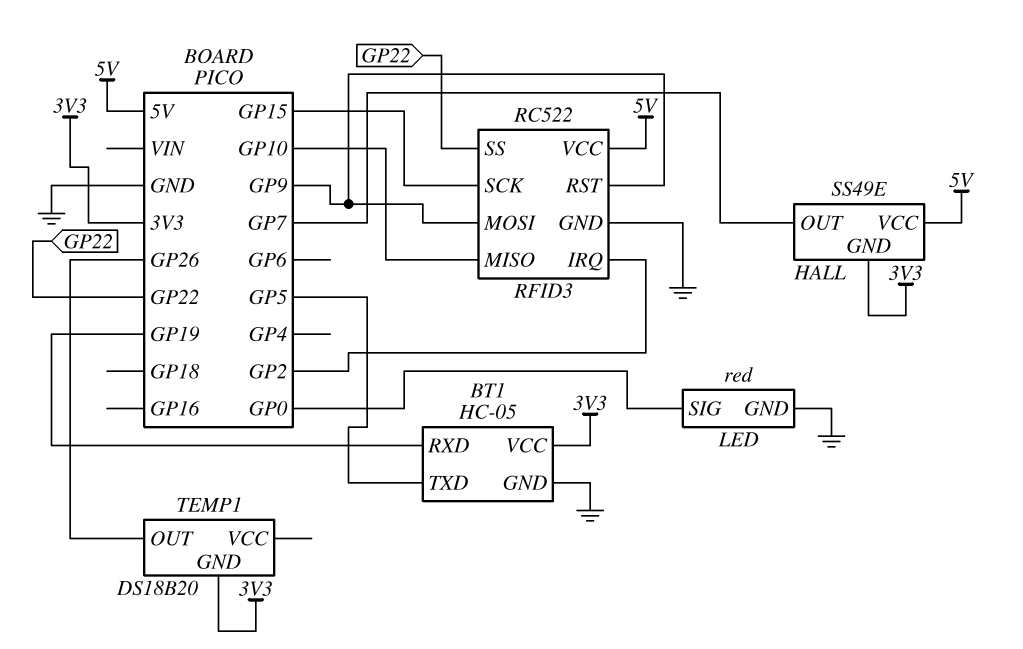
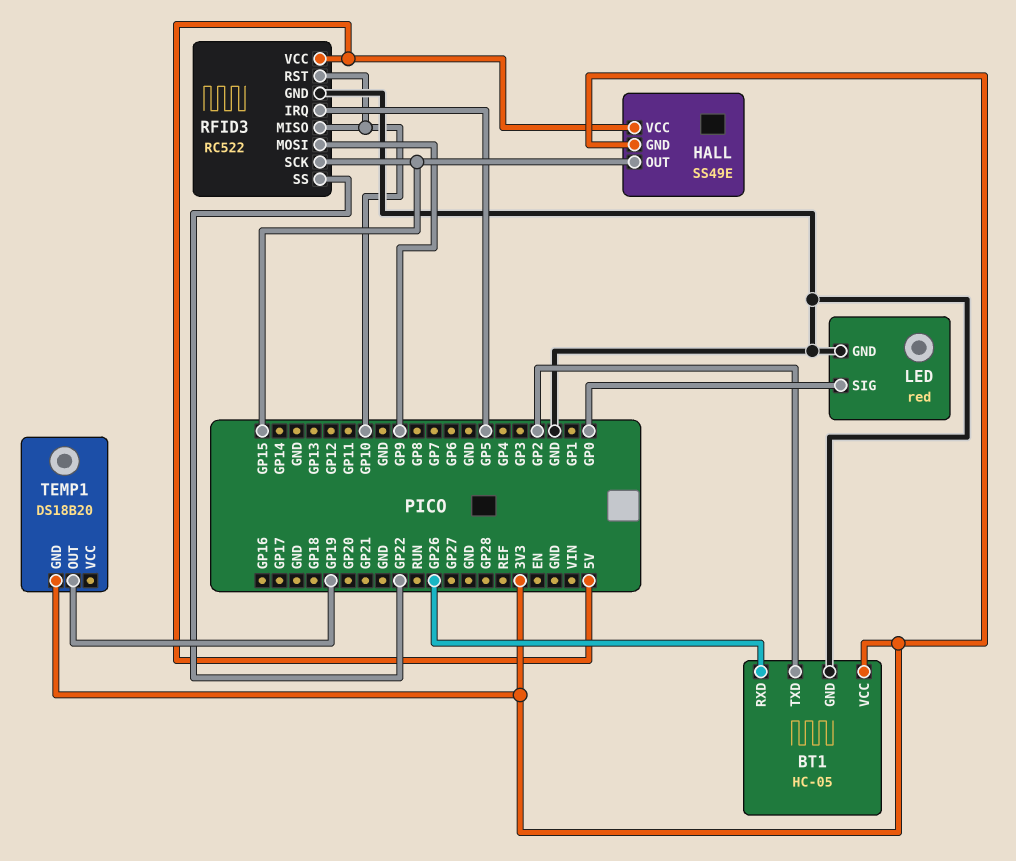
BT1 pin RXD: GP19 -> GP26
BT1 pin TXD: GP5 -> GP2
HALL pin OUT: GP7 -> GP15
RFID3 pin IRQ: GP2 -> GP5
RFID3 pin RST: GP9 -> GP10
TEMP1 pin OUT: GP26 -> GP19

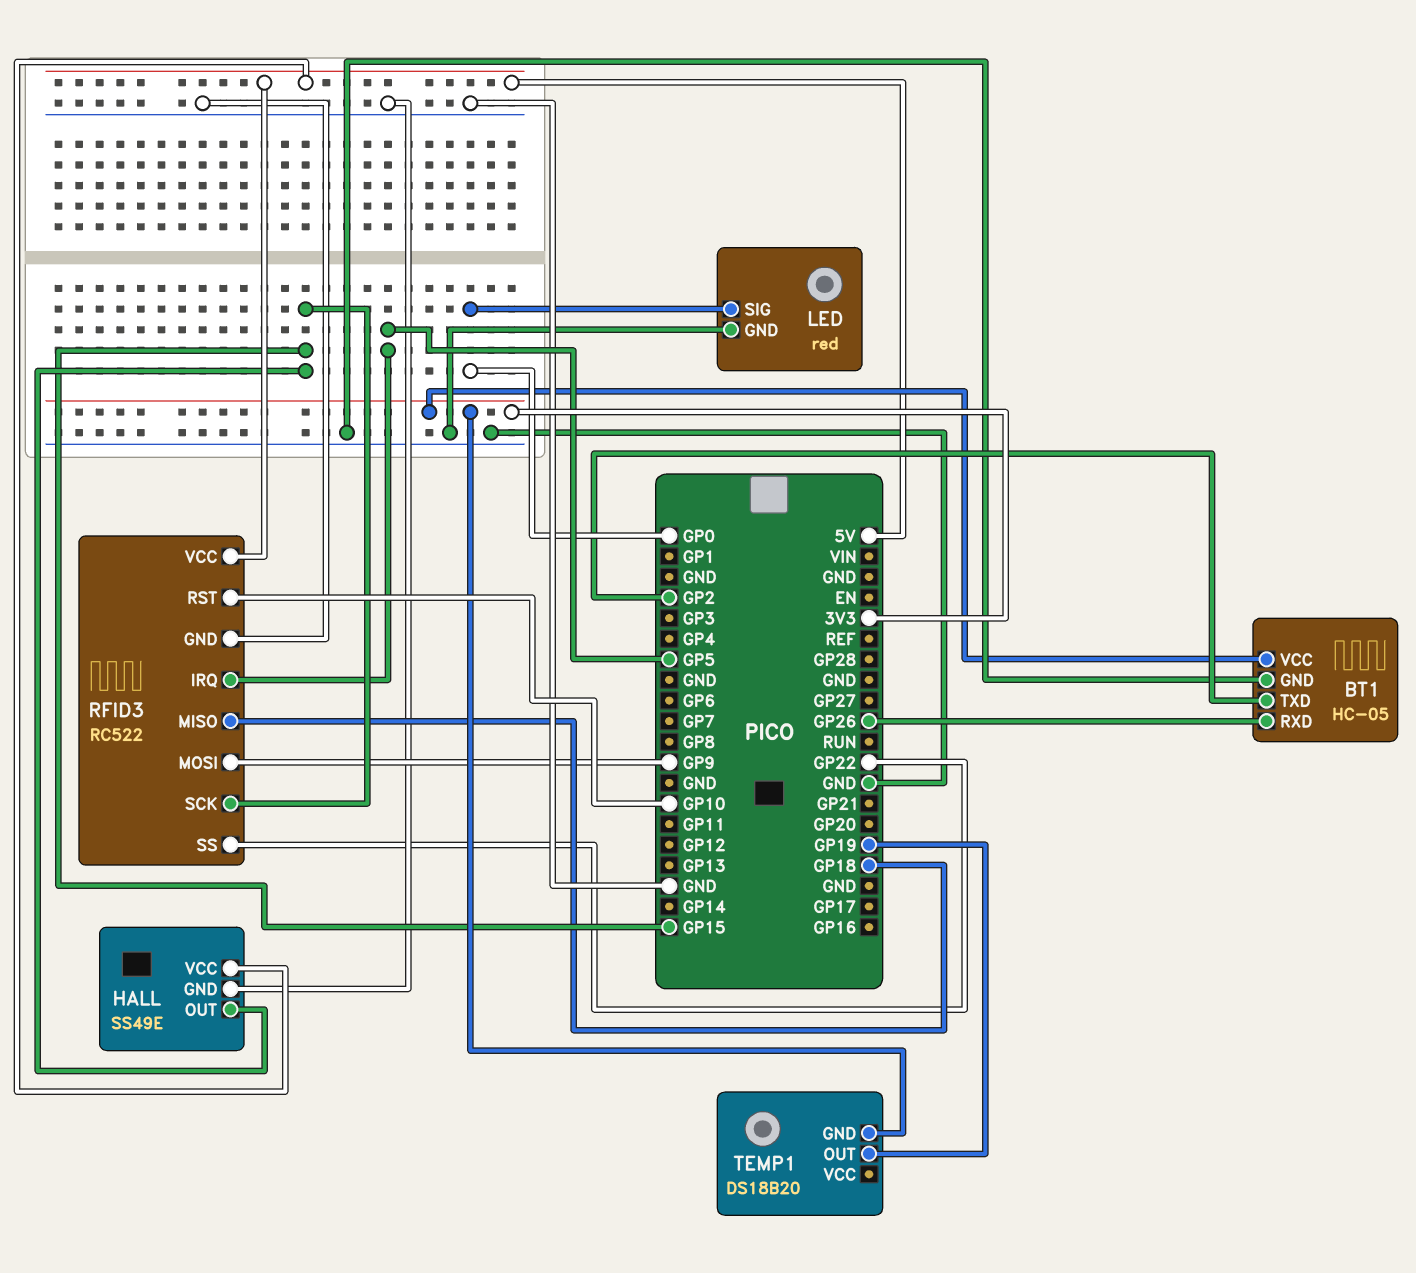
HALL pin GND: 3V3 -> GND
RFID3 pin MISO: GP10 -> GP18

